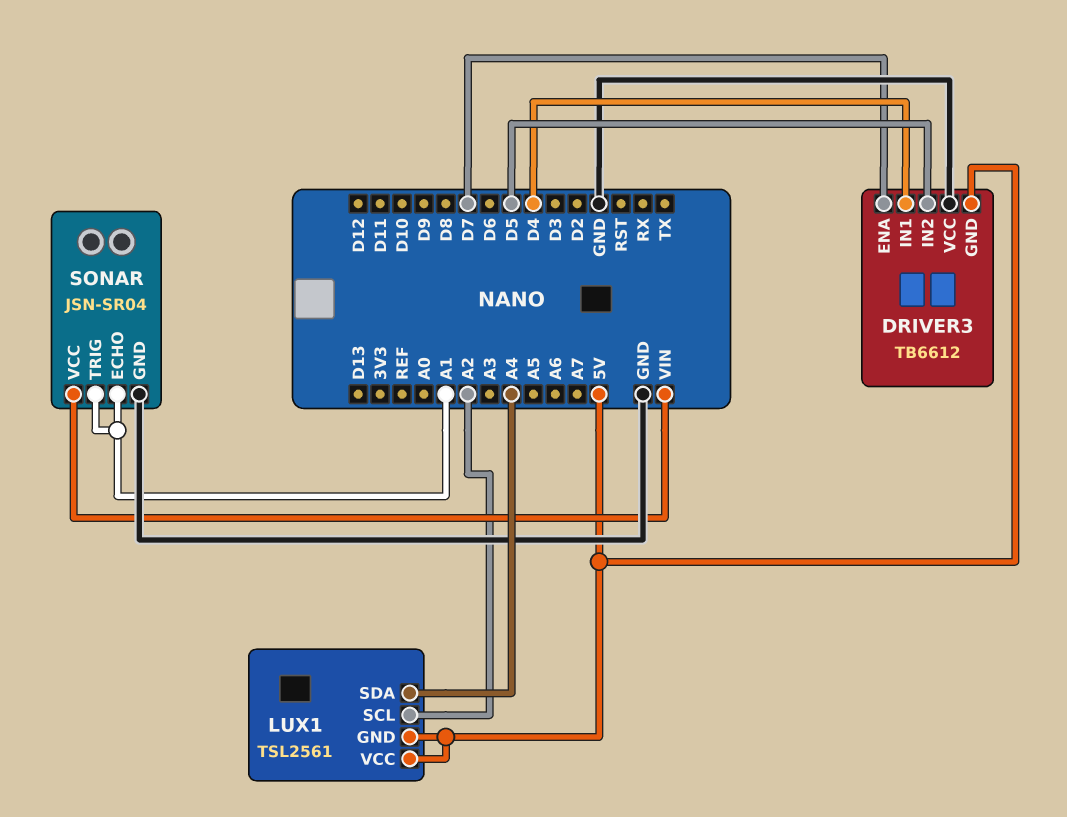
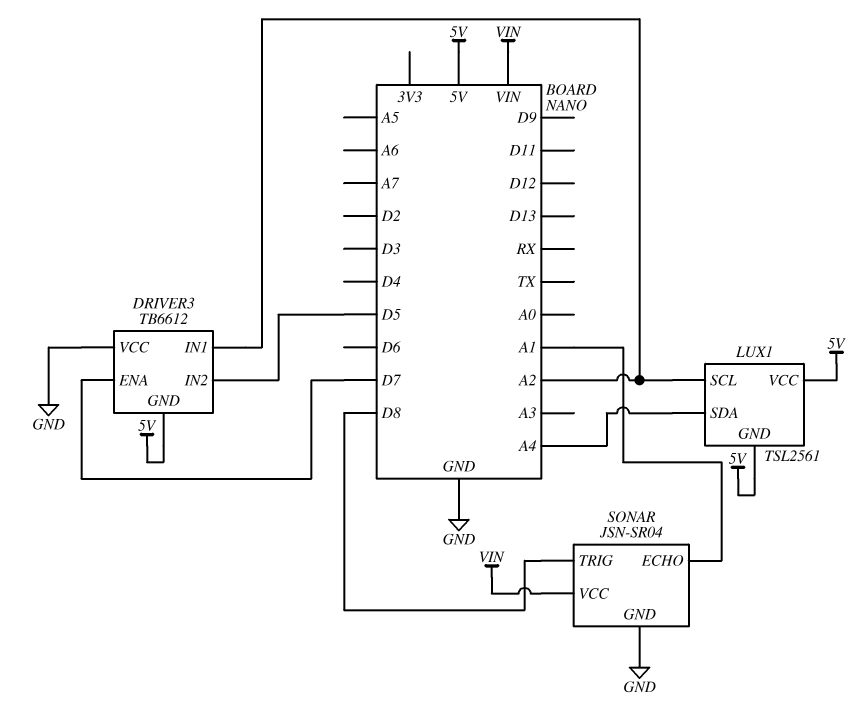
DRIVER3 pin IN1: D4 -> A2
SONAR pin TRIG: A1 -> D8

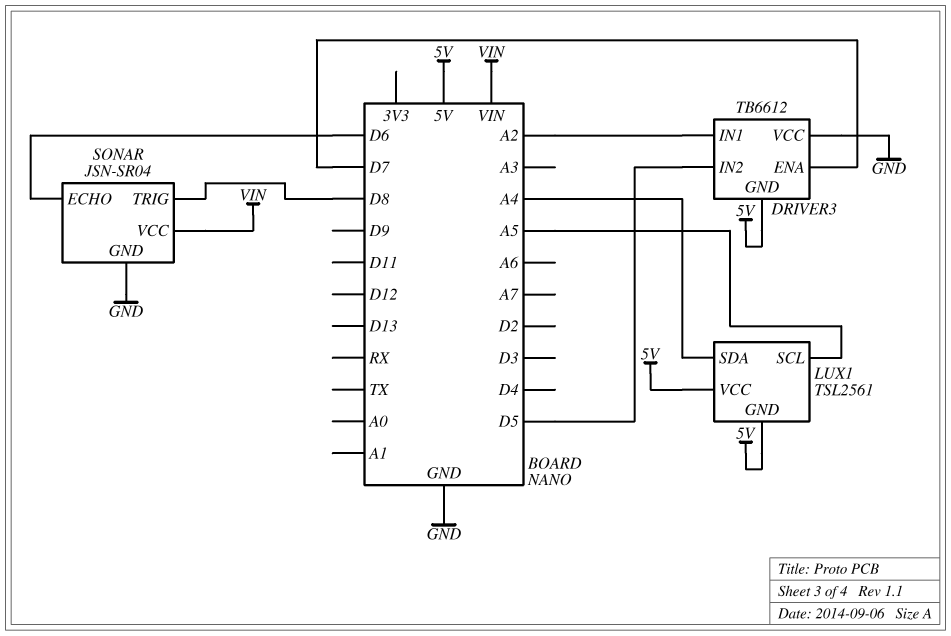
LUX1 pin SCL: A2 -> A5
SONAR pin ECHO: A1 -> D6

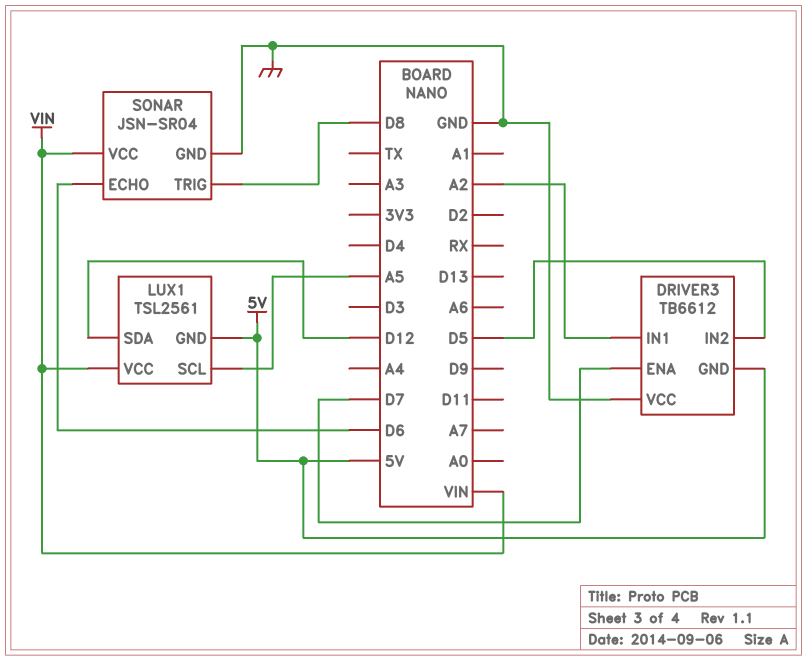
LUX1 pin SDA: A4 -> D12
LUX1 pin VCC: 5V -> VIN

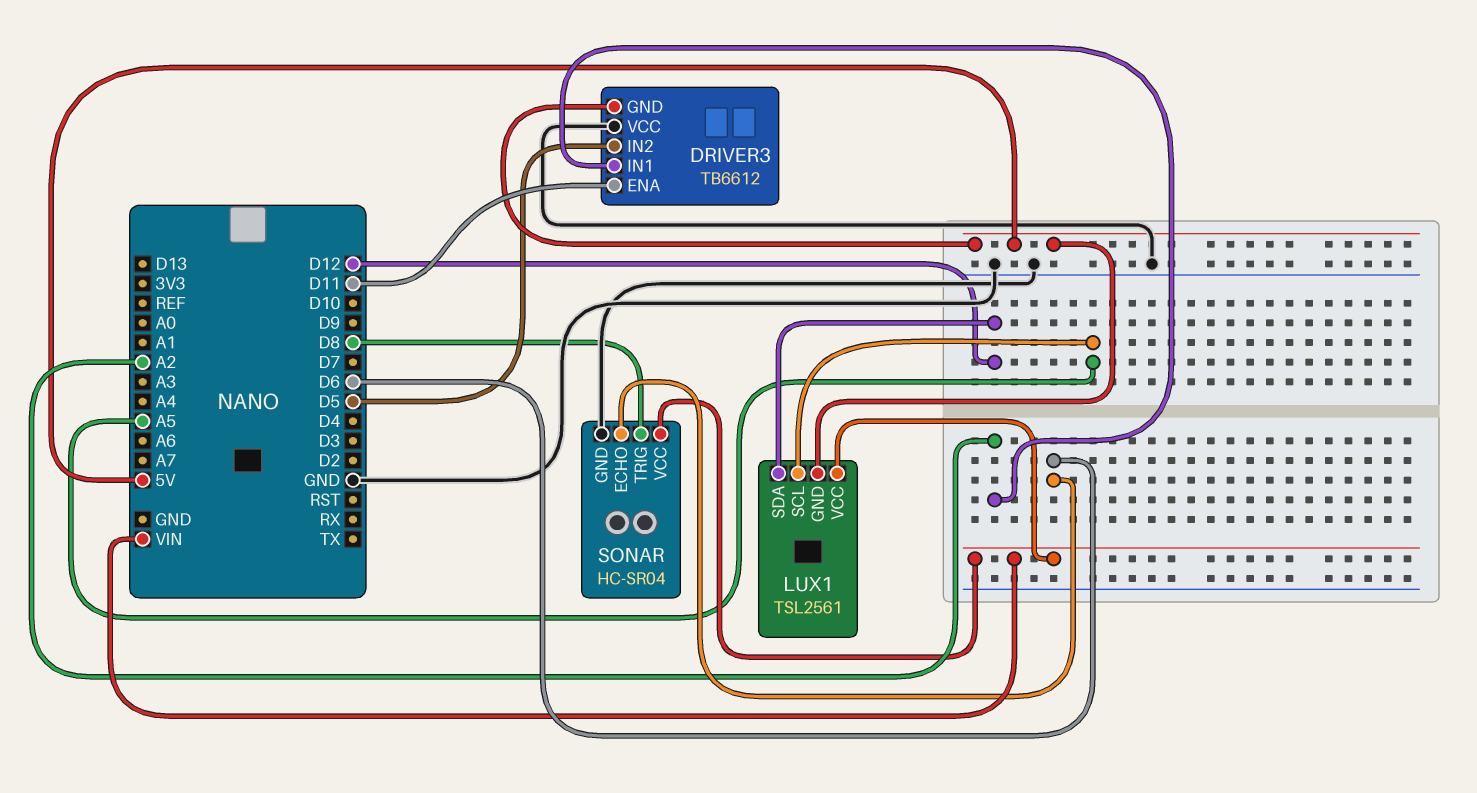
DRIVER3 pin ENA: D7 -> D11
SONAR: JSN-SR04 -> HC-SR04

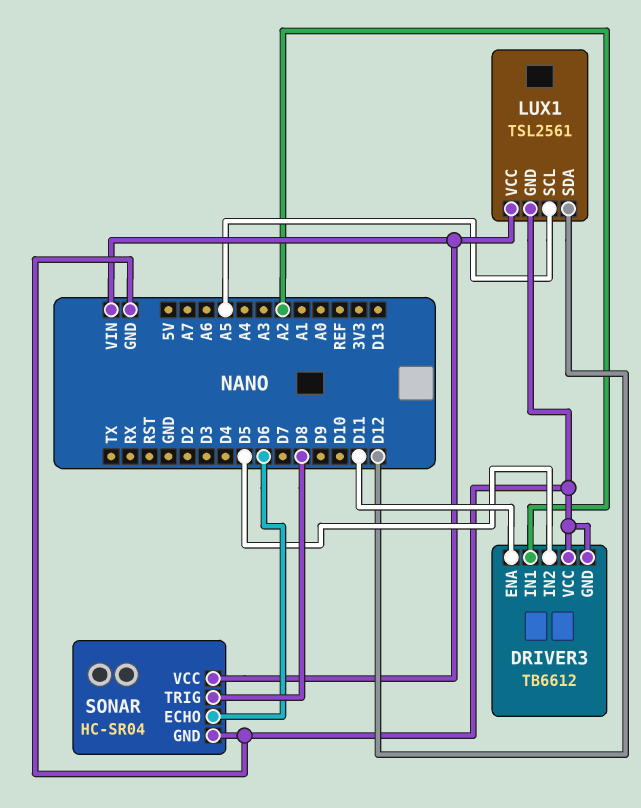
DRIVER3 pin GND: 5V -> GND
LUX1 pin GND: 5V -> GND

